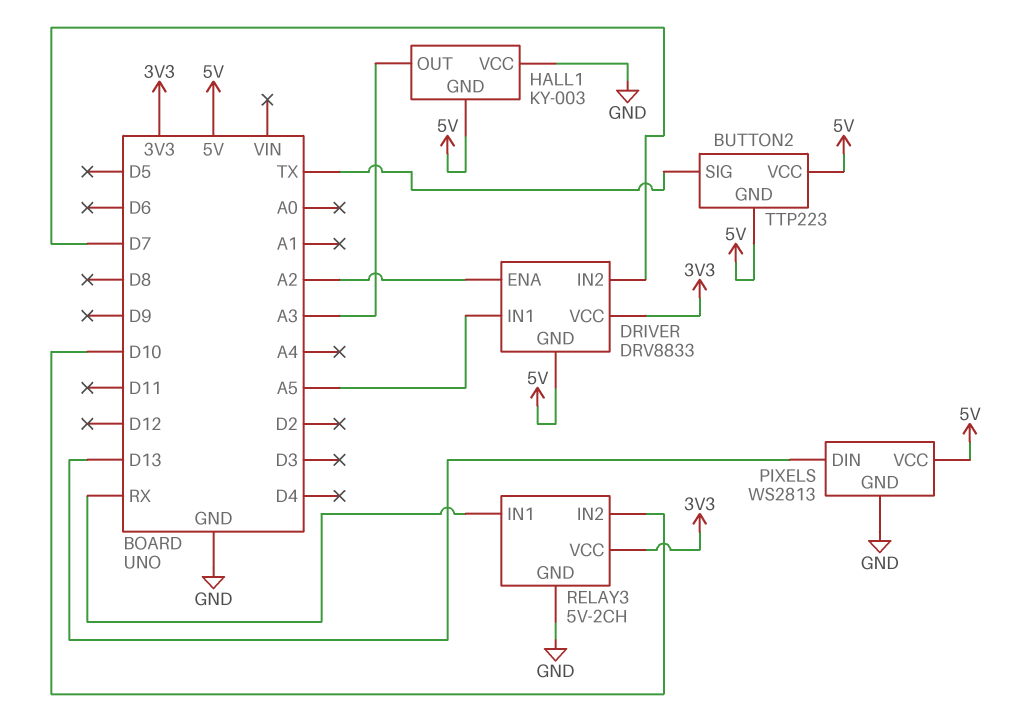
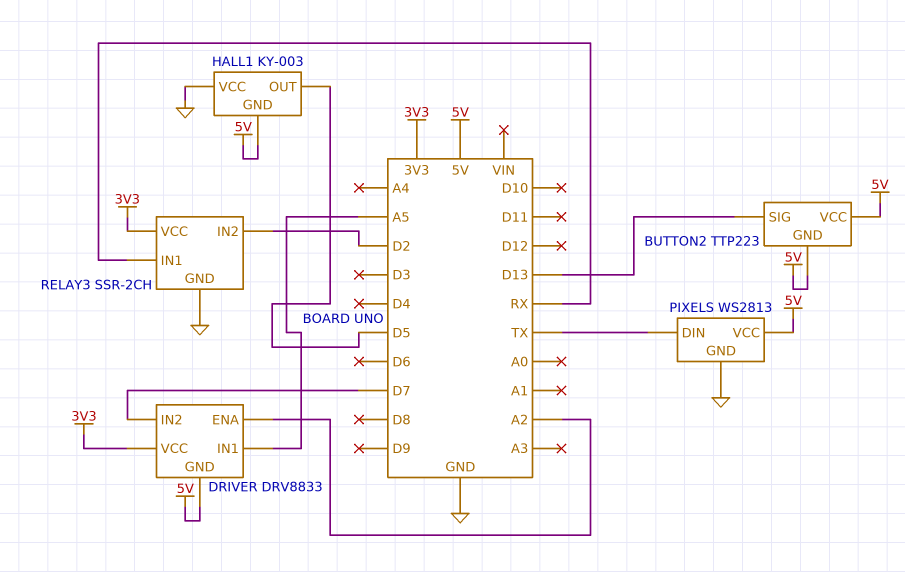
BUTTON2 pin SIG: TX -> D13
HALL1 pin OUT: A3 -> D5
PIXELS pin DIN: D13 -> TX
RELAY3: 5V-2CH -> SSR-2CH
RELAY3 pin IN2: D10 -> D2

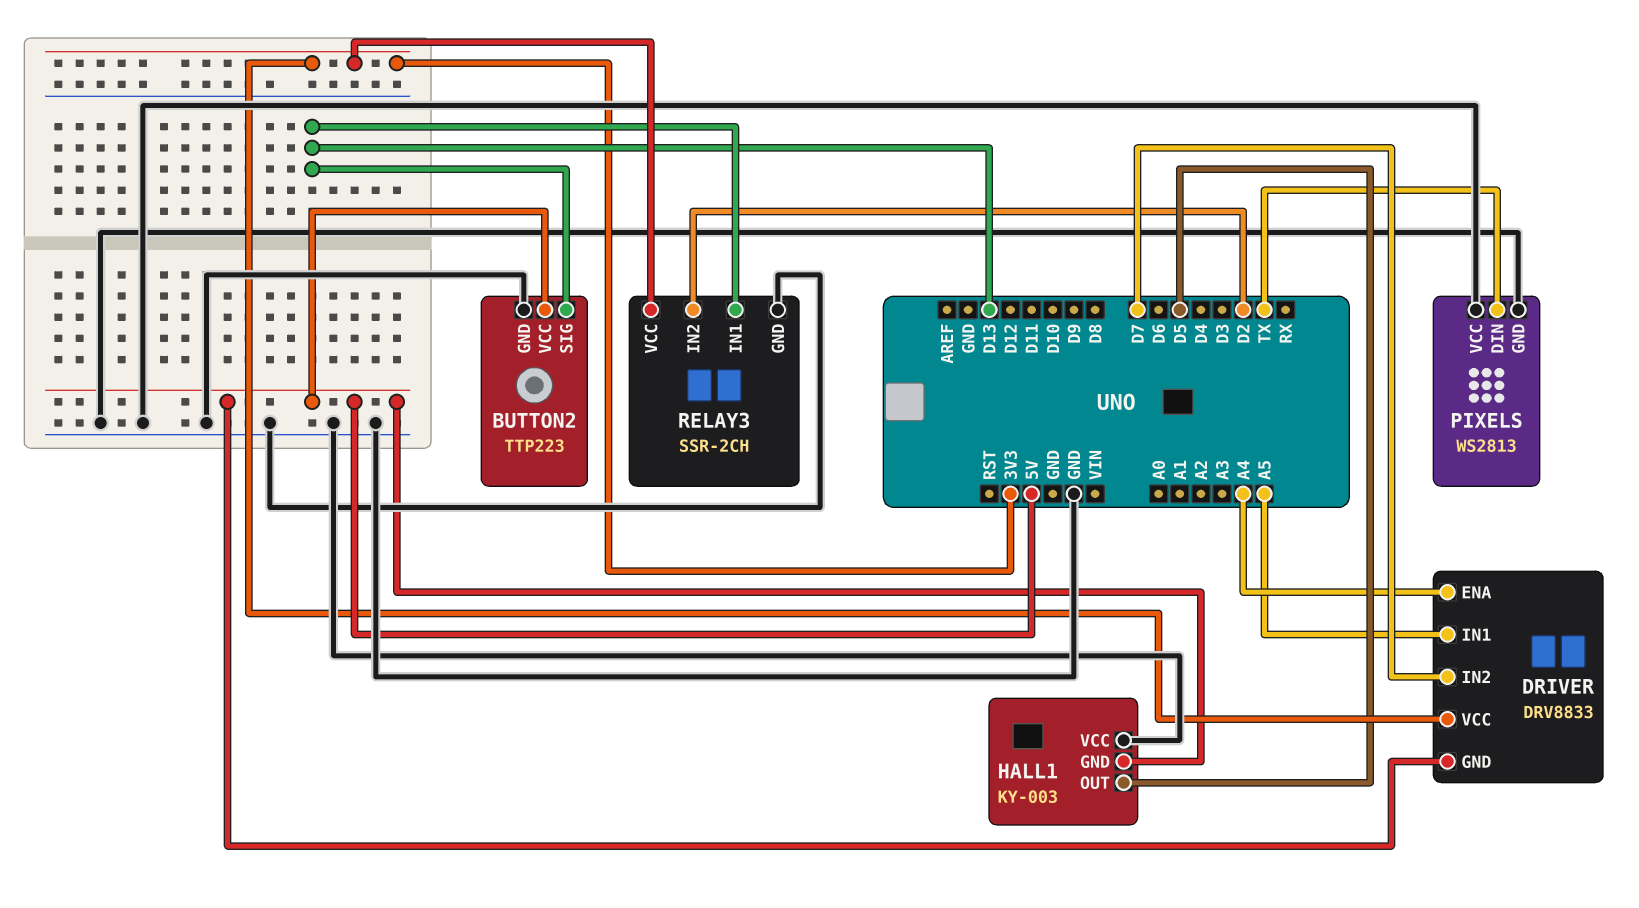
BUTTON2 pin GND: 5V -> GND
DRIVER pin ENA: A2 -> A4
PIXELS pin VCC: 5V -> GND
RELAY3 pin IN1: RX -> D13

